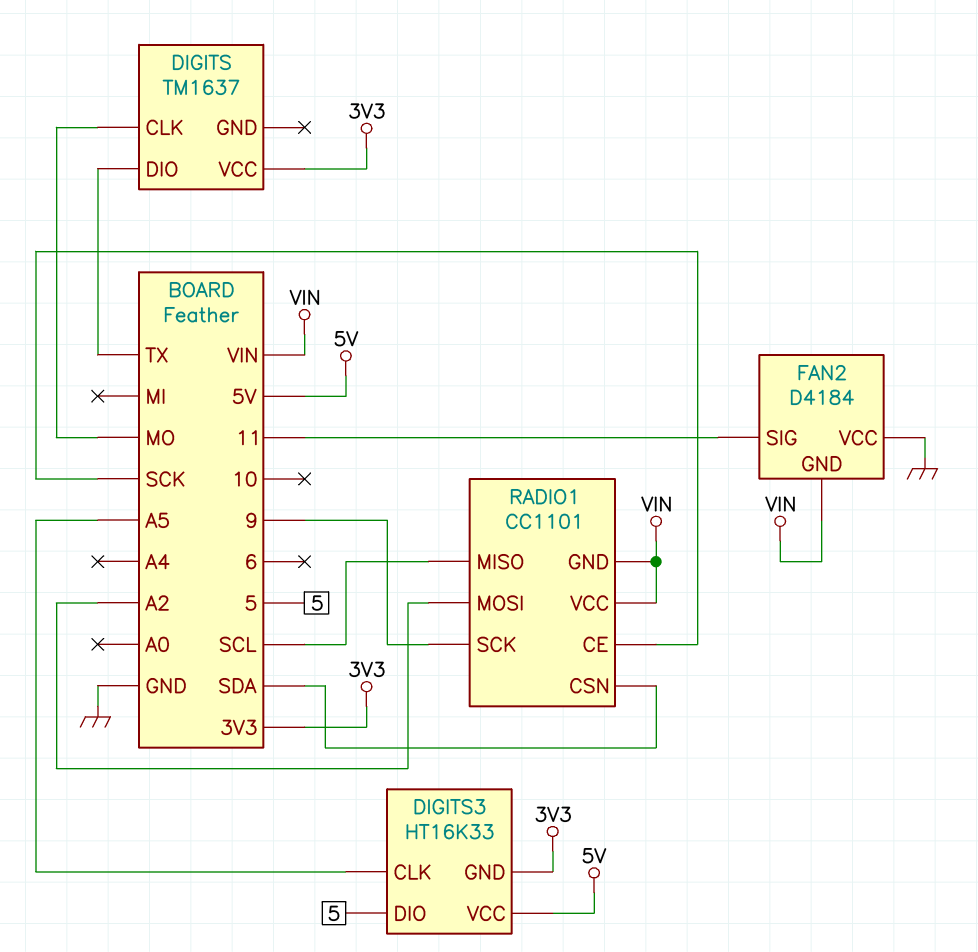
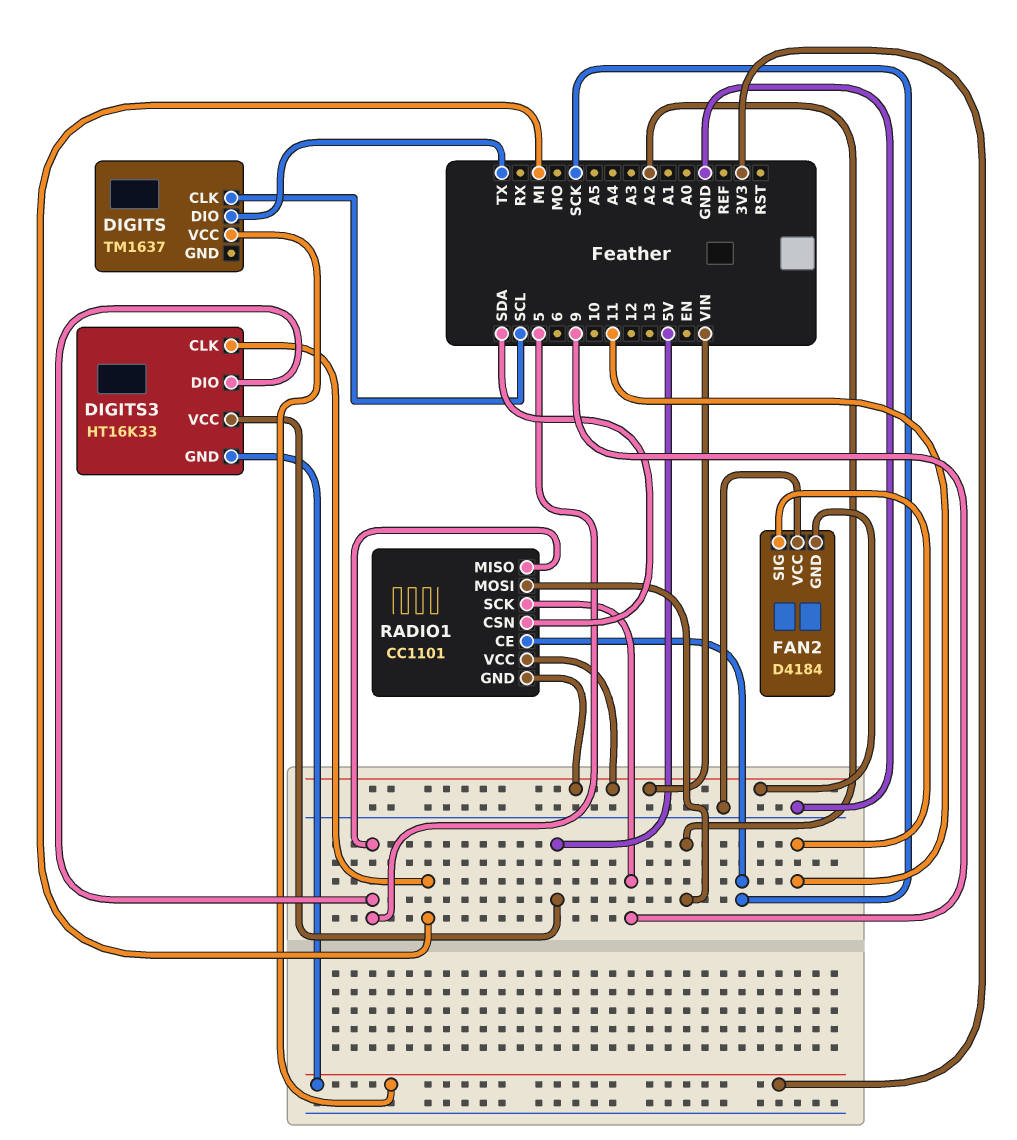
DIGITS pin CLK: MO -> SCL
DIGITS3 pin CLK: A5 -> MI
RADIO1 pin MISO: SCL -> 5

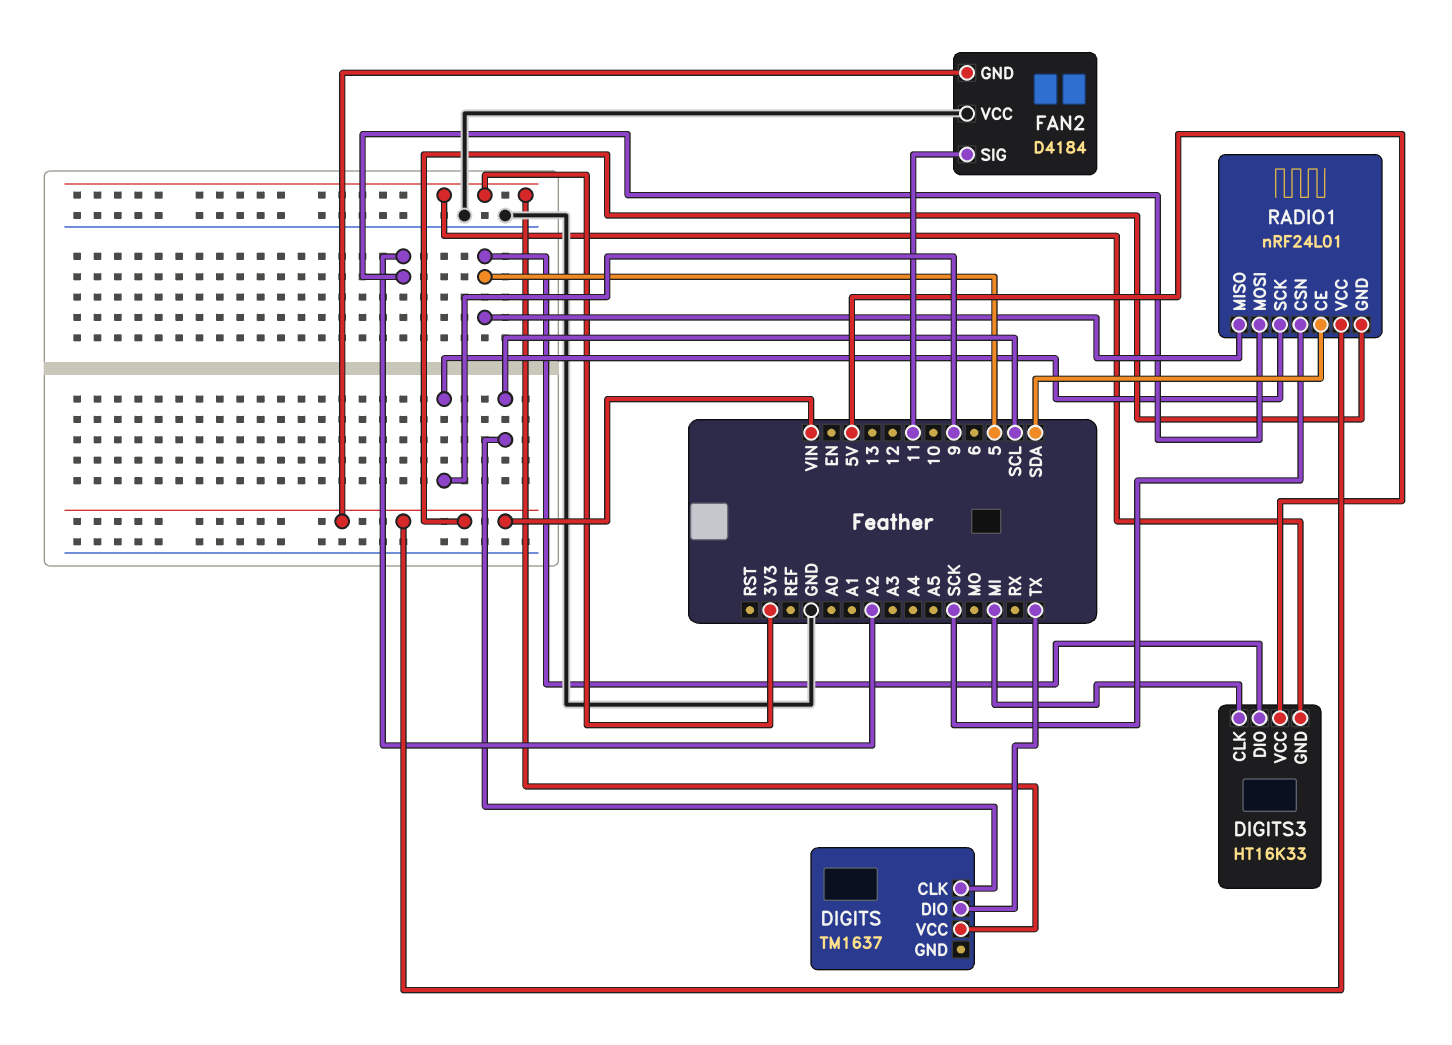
RADIO1: CC1101 -> nRF24L01
RADIO1 pin CE: SCK -> SDA
RADIO1 pin CSN: SDA -> SCK

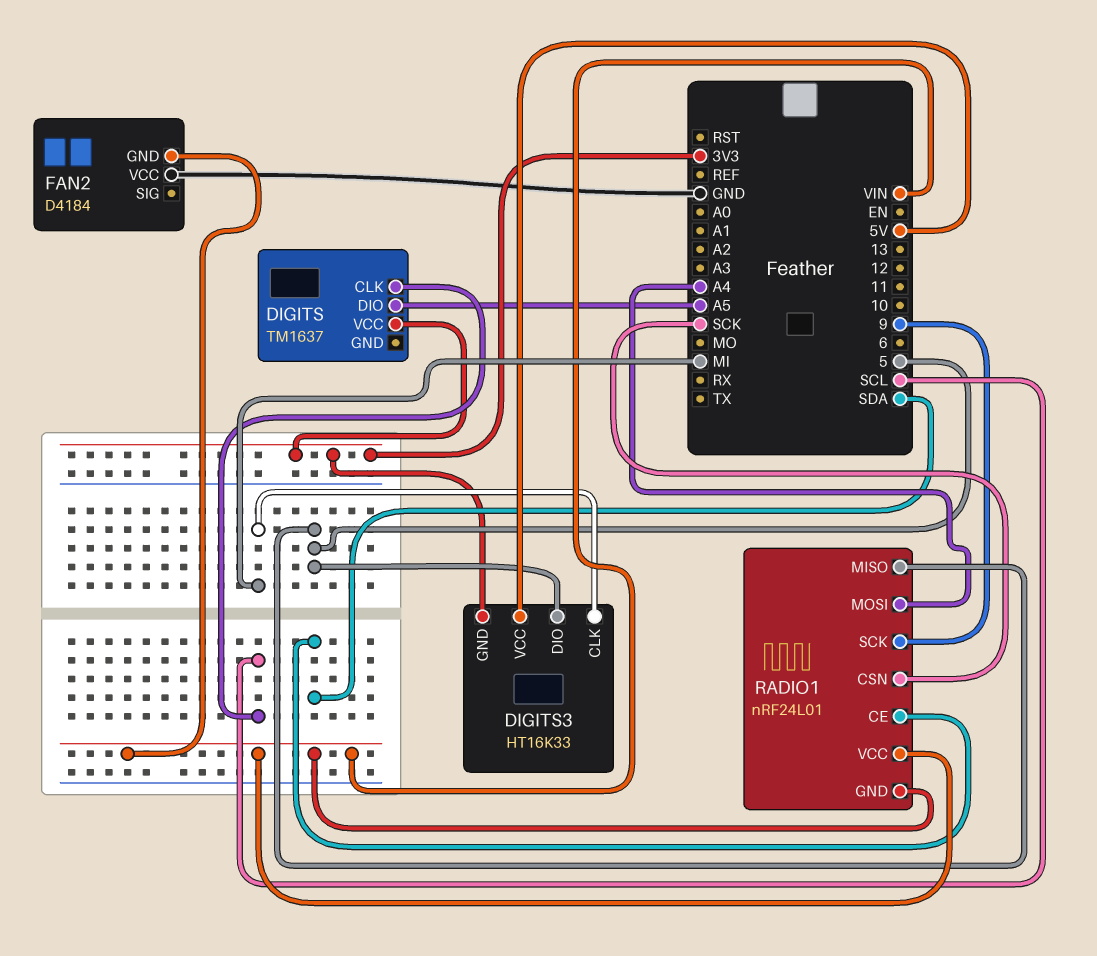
DIGITS pin DIO: TX -> A5
FAN2 pin SIG: 11 -> none
RADIO1 pin MOSI: A2 -> A4

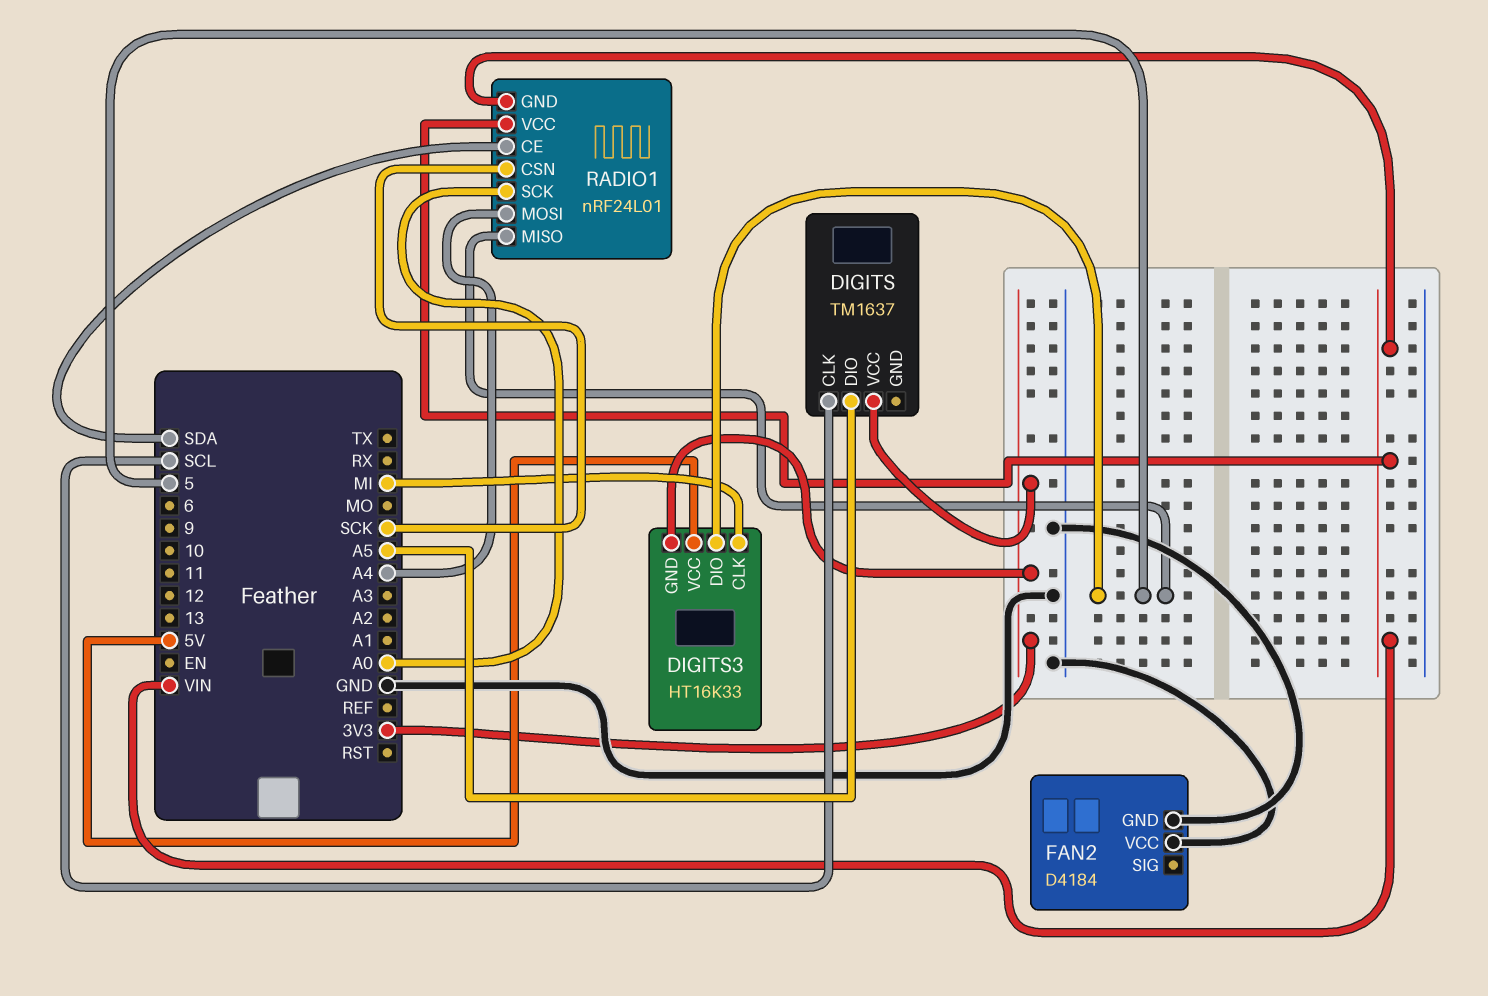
FAN2 pin GND: VIN -> GND
RADIO1 pin SCK: 9 -> A0

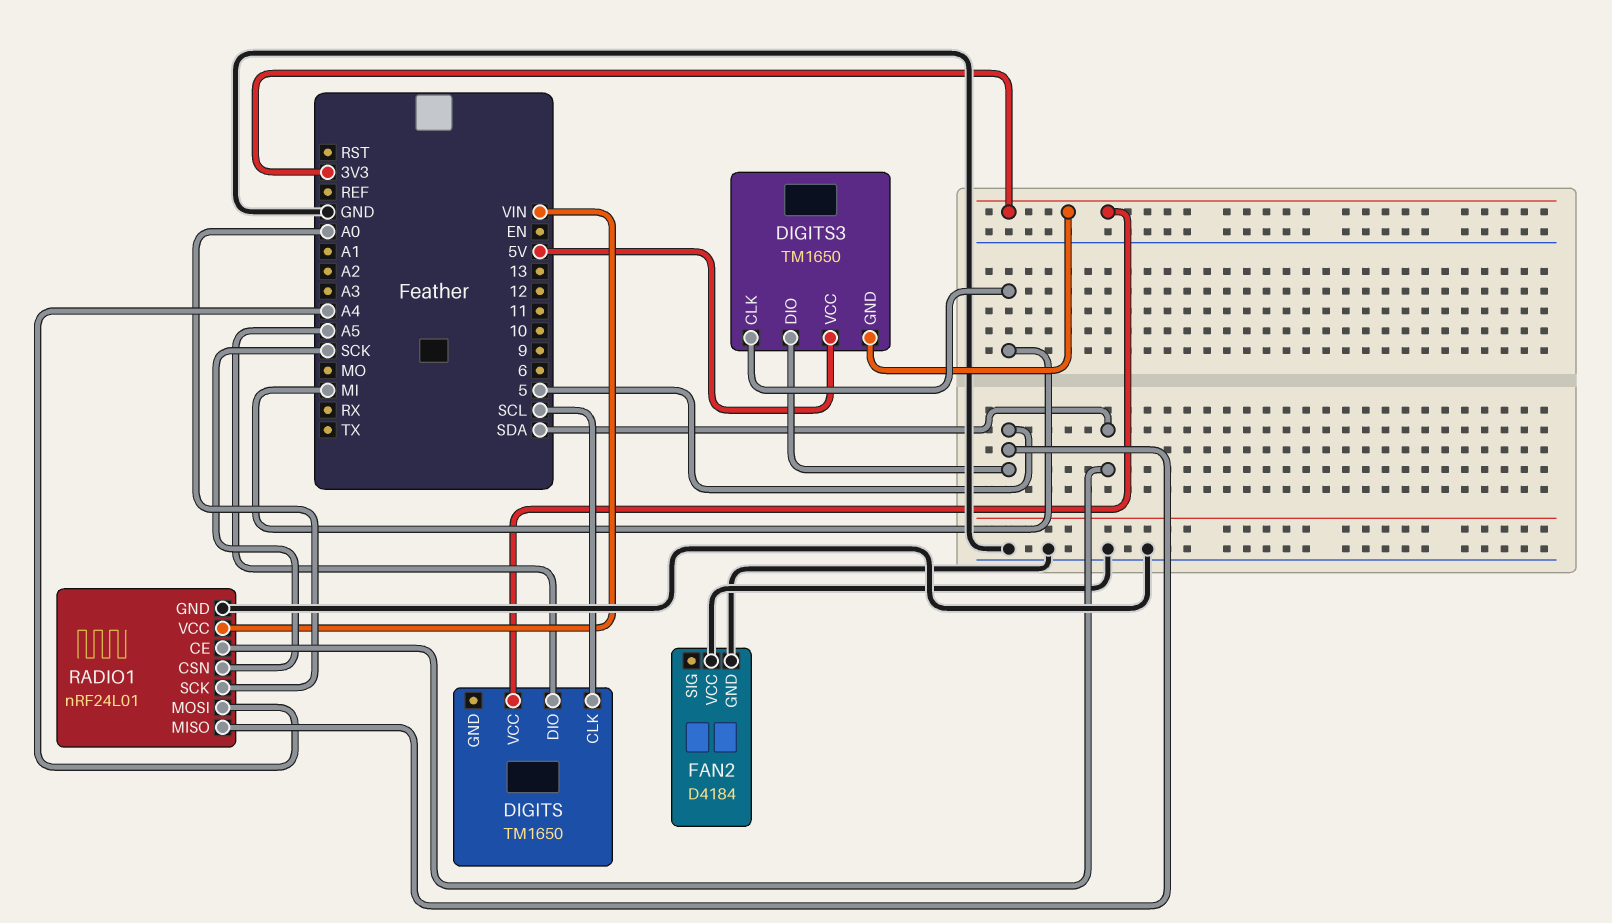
DIGITS: TM1637 -> TM1650
DIGITS3: HT16K33 -> TM1650
RADIO1 pin GND: VIN -> GND

